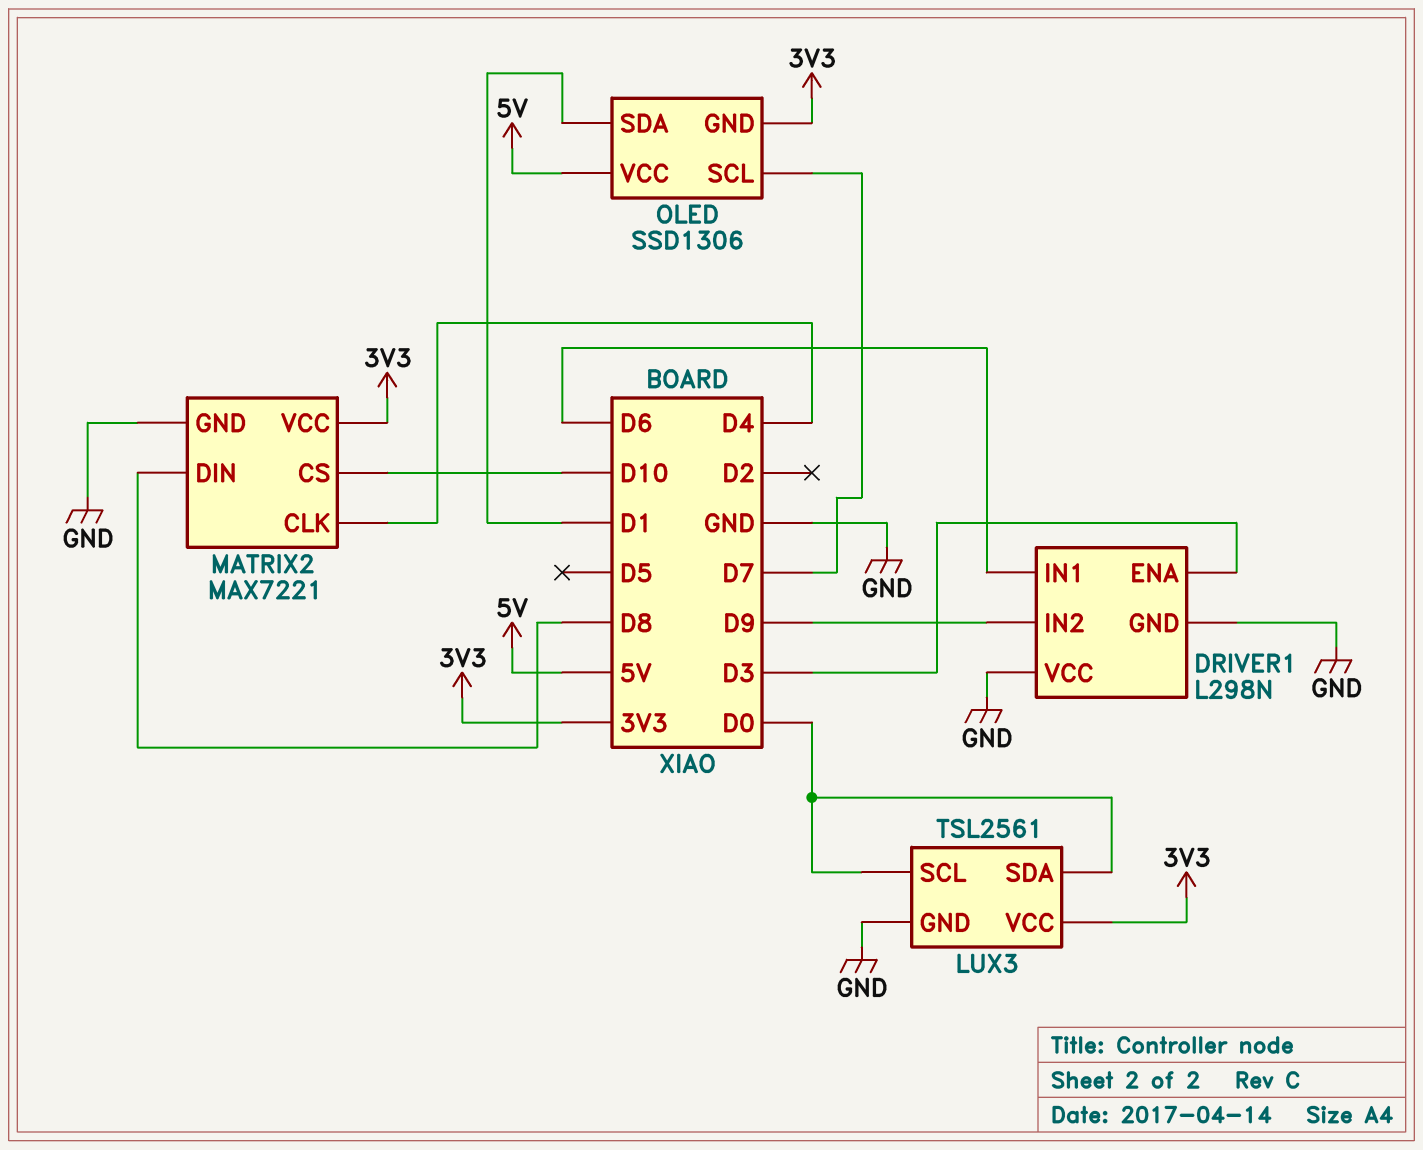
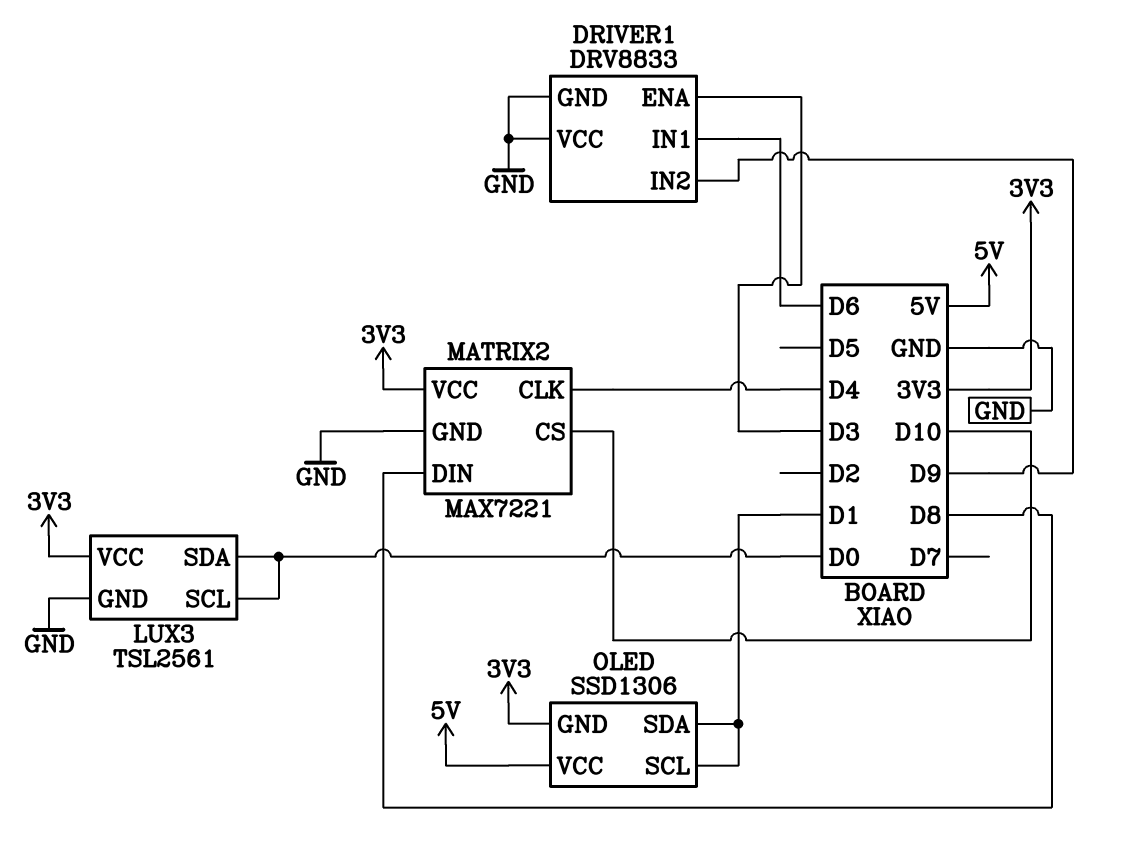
DRIVER1: L298N -> DRV8833
OLED pin SCL: D7 -> D1

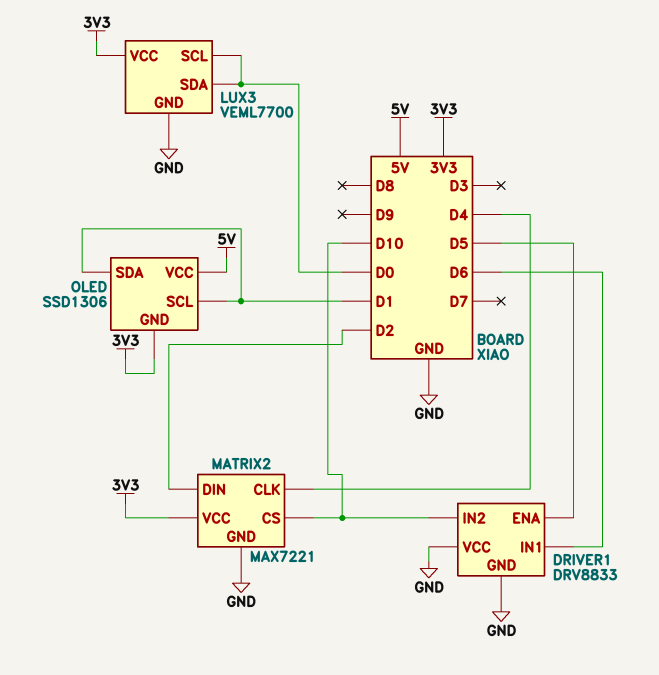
DRIVER1 pin ENA: D3 -> D5
DRIVER1 pin IN2: D9 -> D10
LUX3: TSL2561 -> VEML7700
MATRIX2 pin DIN: D8 -> D2

